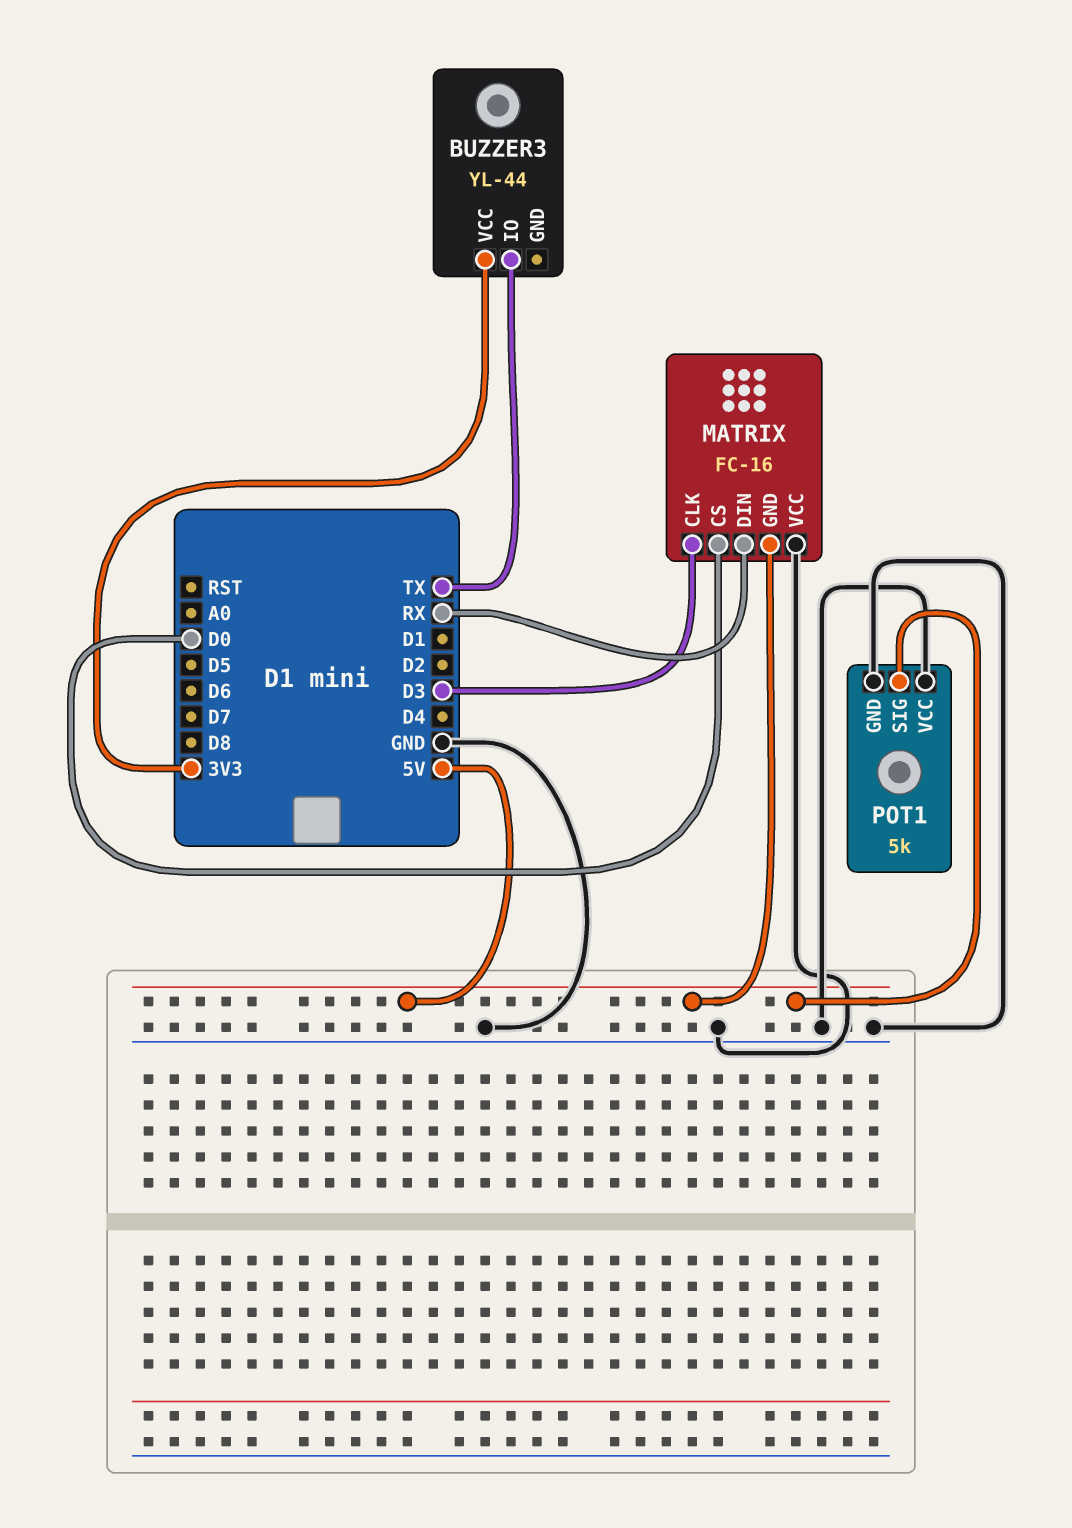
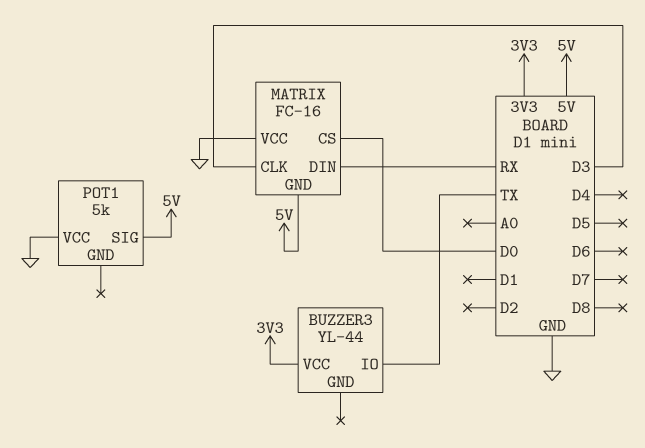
POT1 pin GND: GND -> none

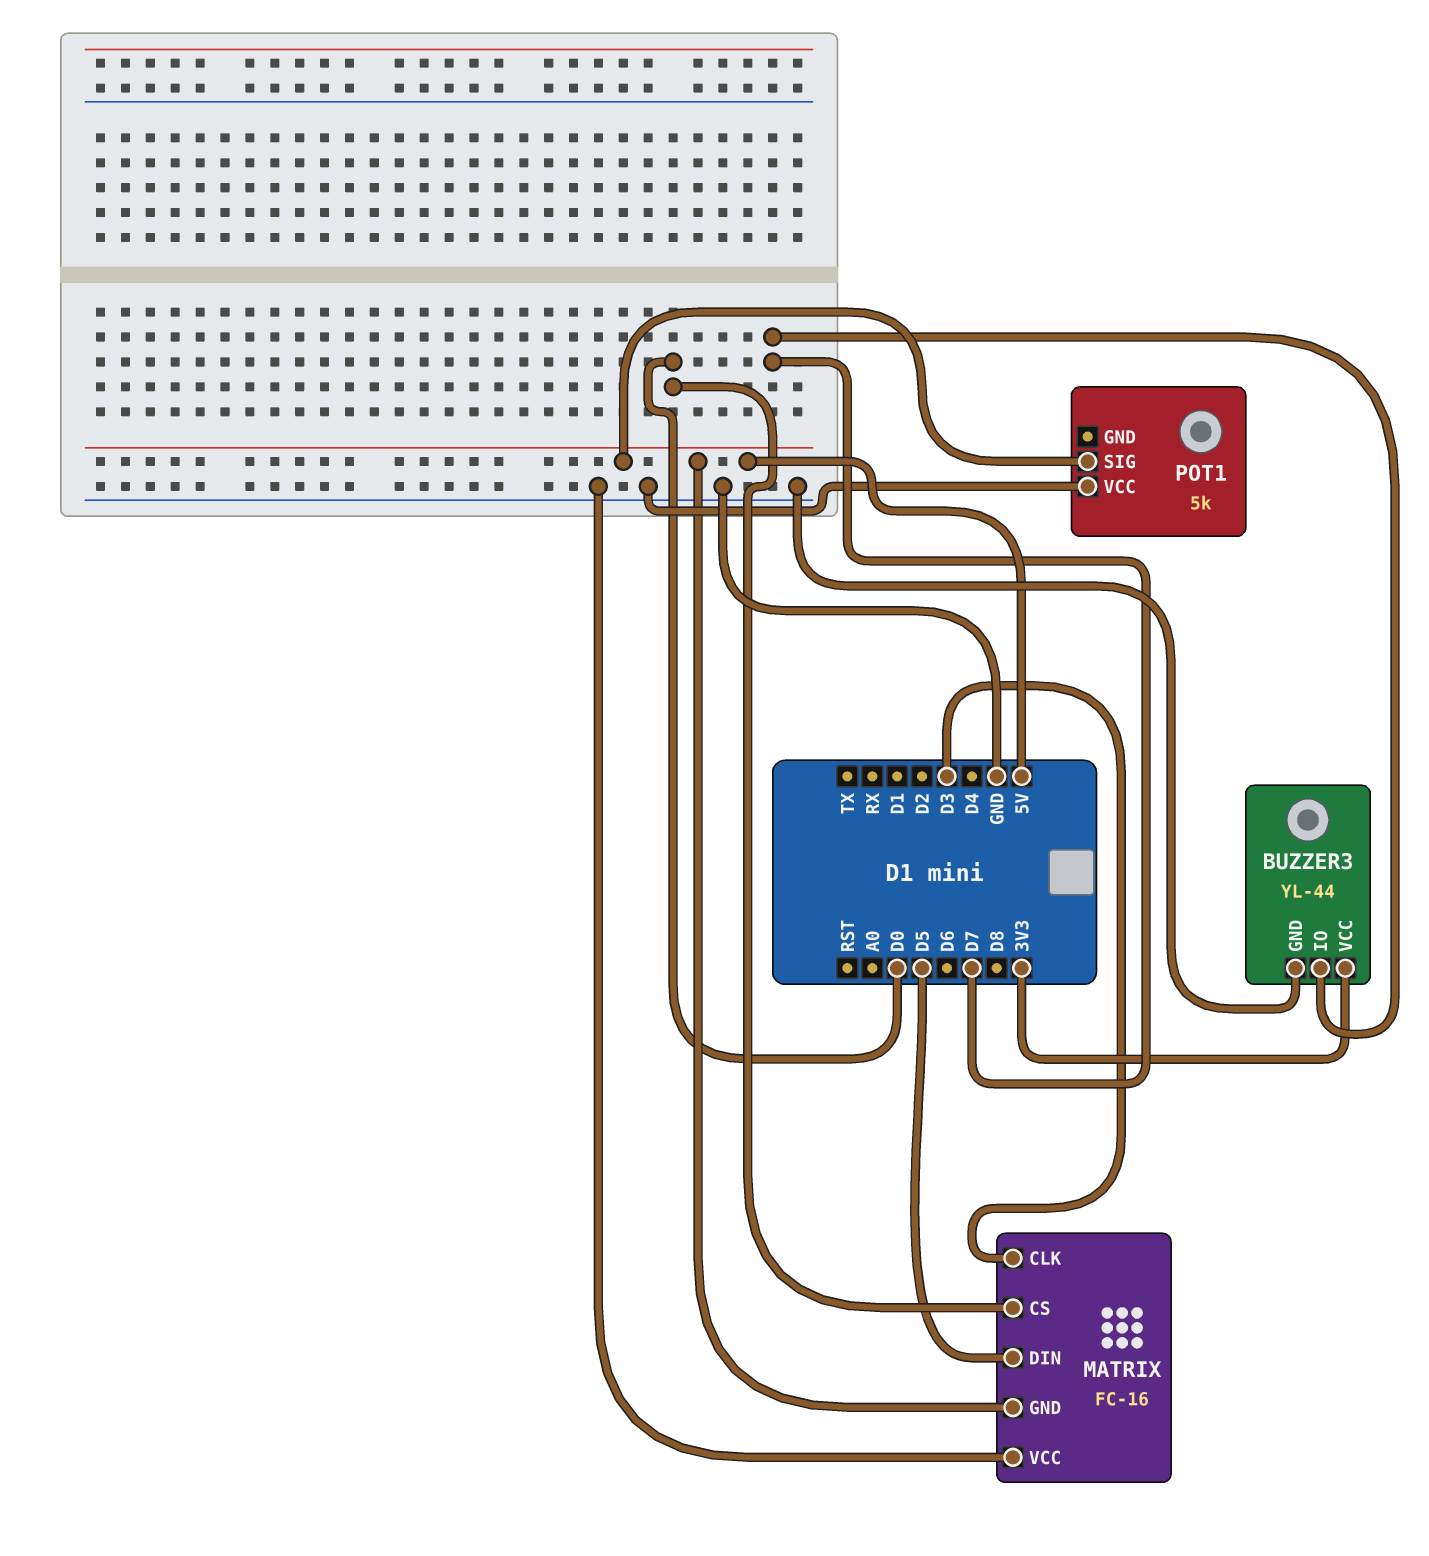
BUZZER3 pin GND: none -> GND
BUZZER3 pin IO: TX -> D7
MATRIX pin DIN: RX -> D5

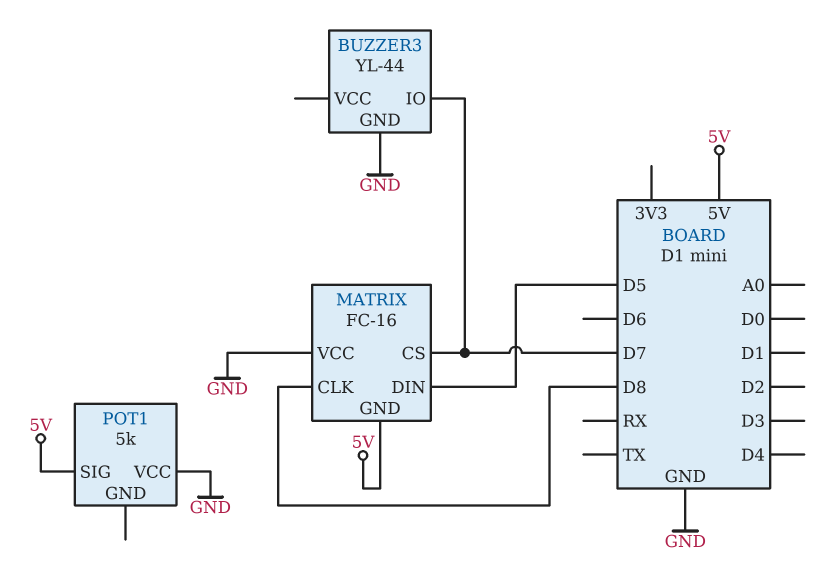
BUZZER3 pin VCC: 3V3 -> none
MATRIX pin CLK: D3 -> D8
MATRIX pin CS: D0 -> D7

